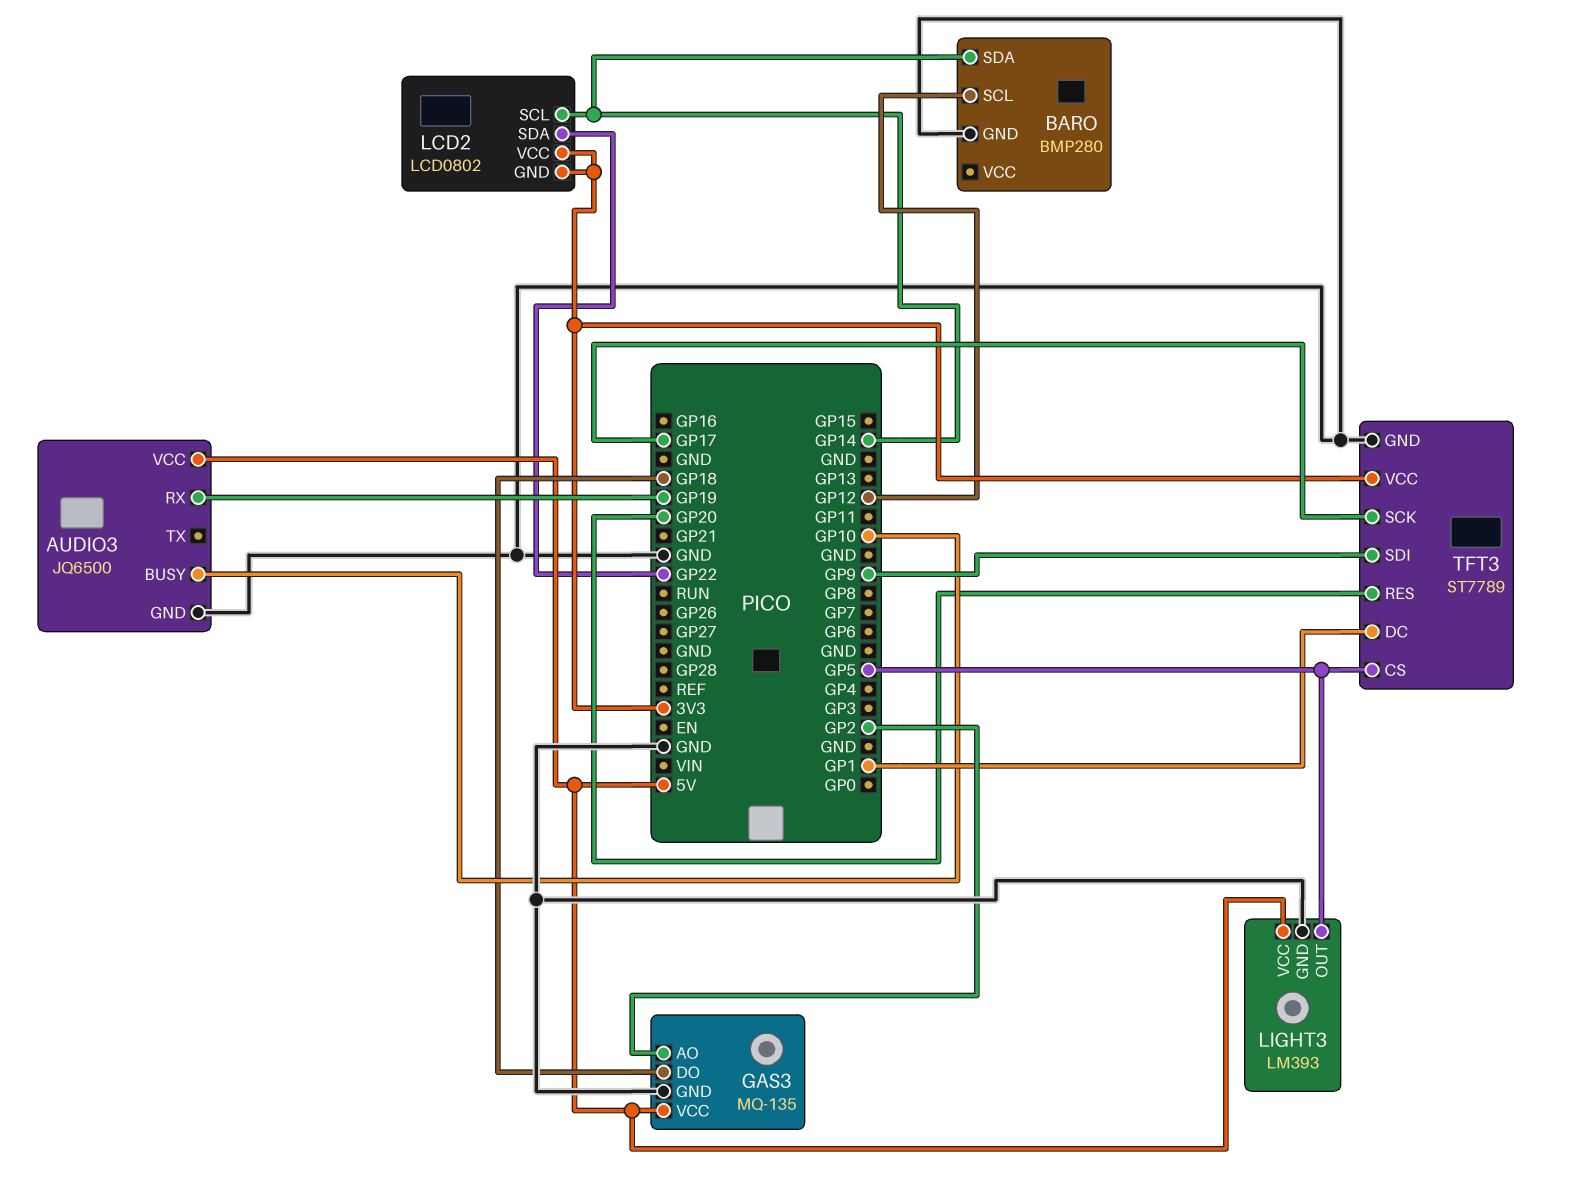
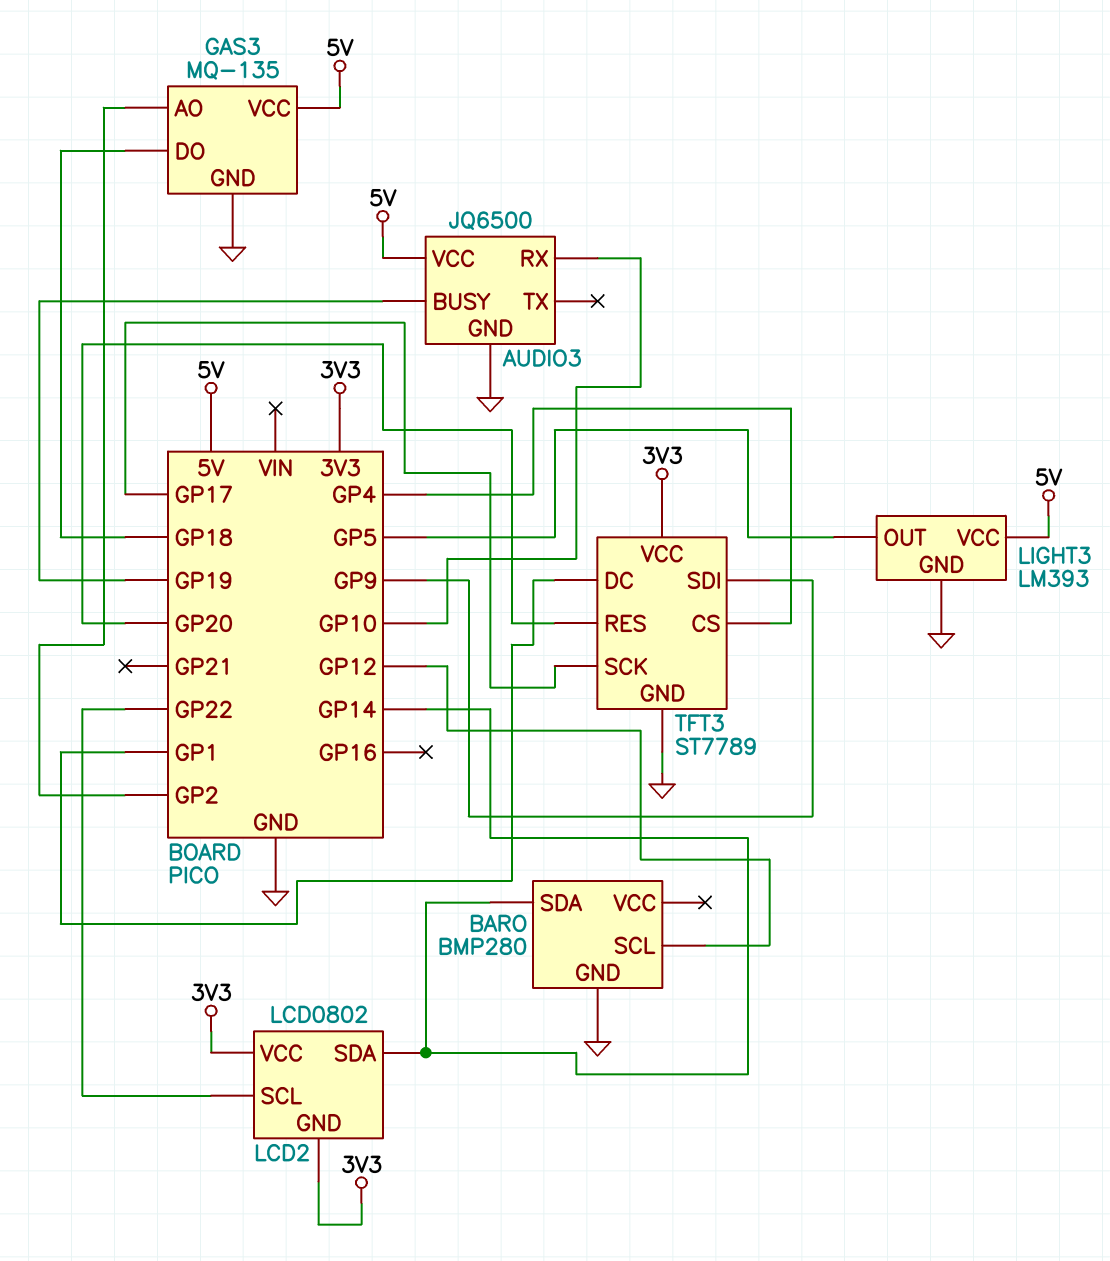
AUDIO3 pin BUSY: GP10 -> GP19
AUDIO3 pin RX: GP19 -> GP10
LCD2 pin SCL: GP14 -> GP22
LCD2 pin SDA: GP22 -> GP14
TFT3 pin CS: GP5 -> GP4

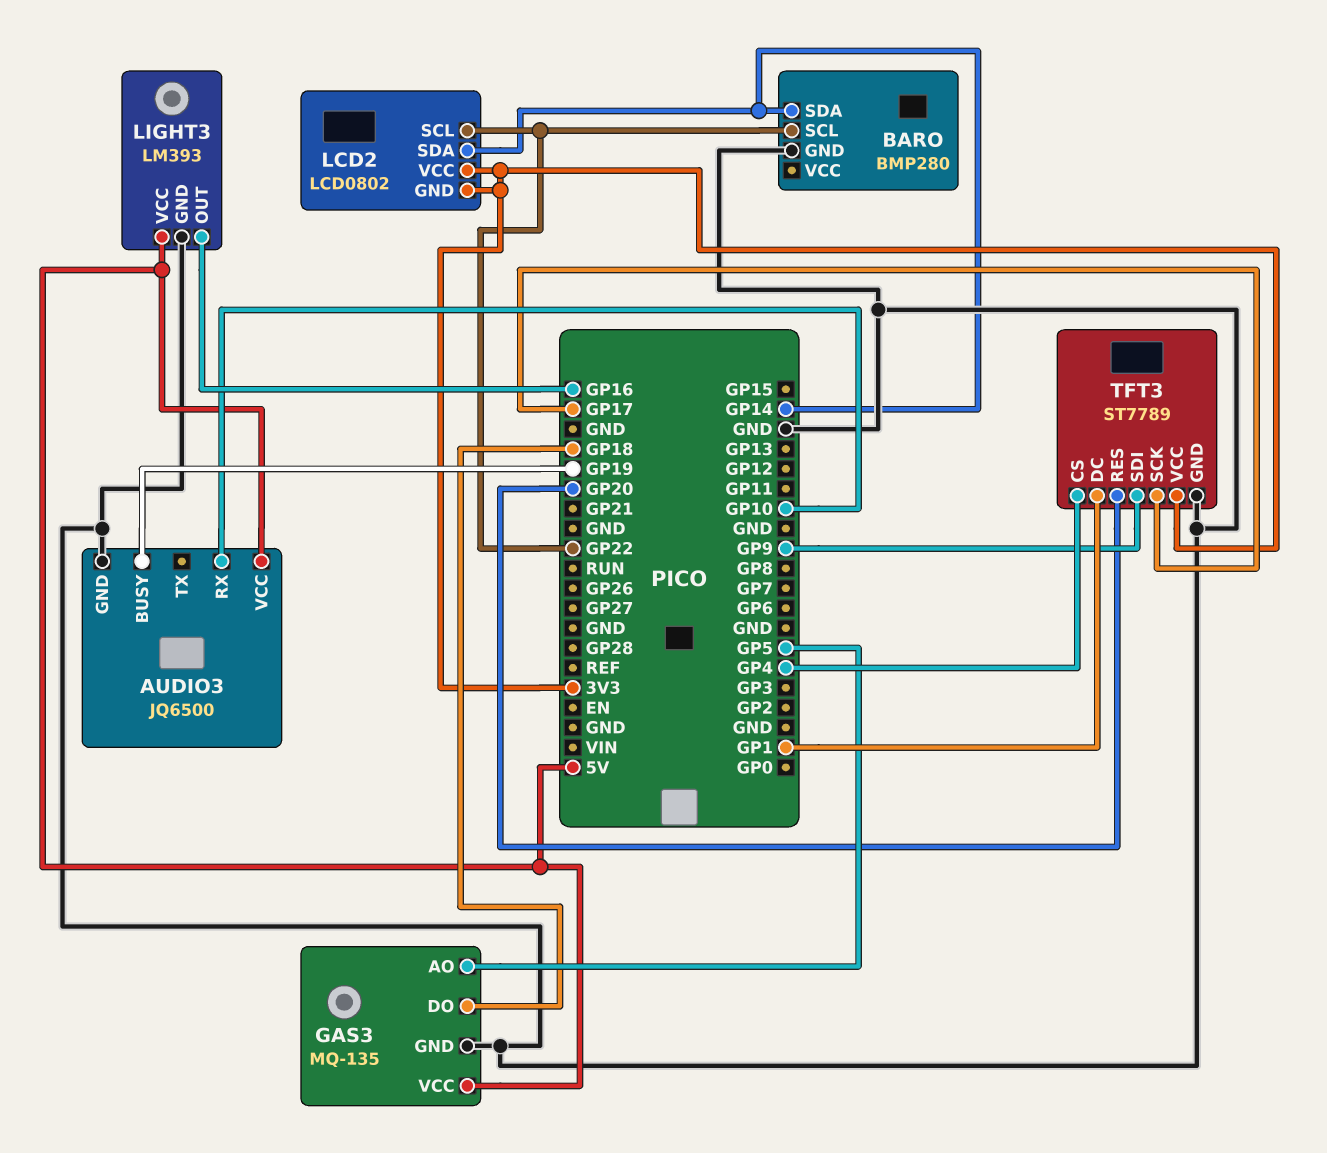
BARO pin SCL: GP12 -> GP22
GAS3 pin AO: GP2 -> GP5
LIGHT3 pin OUT: GP5 -> GP16

